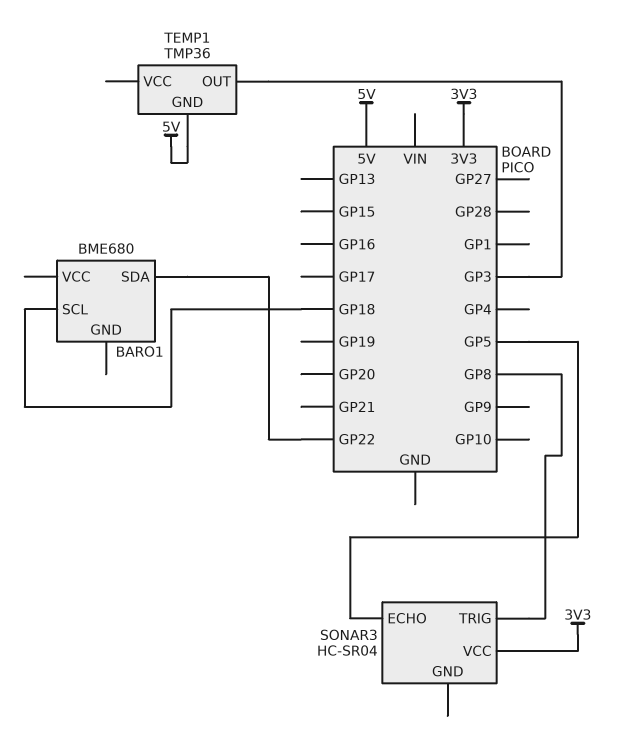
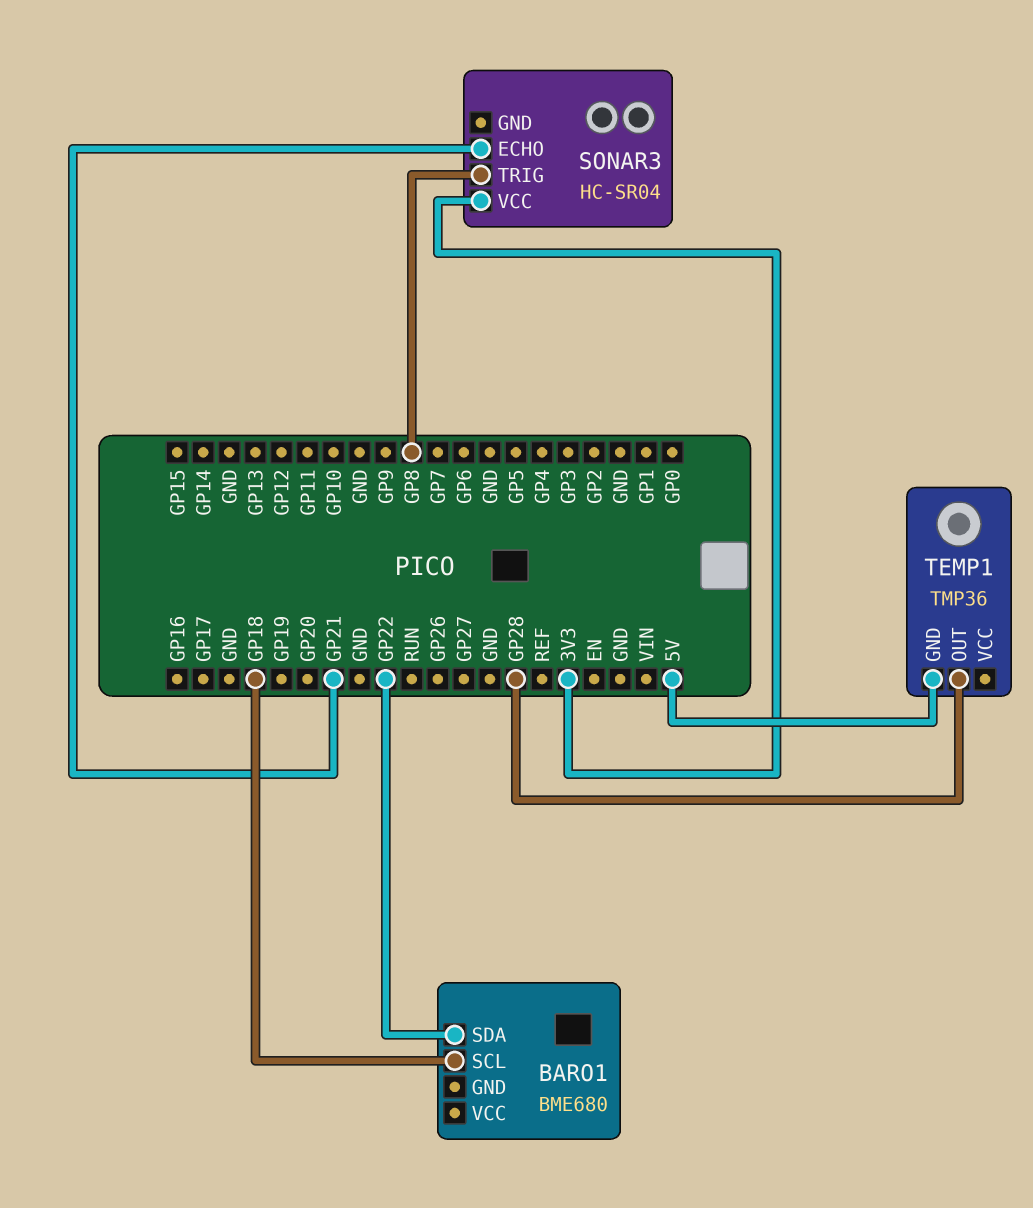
SONAR3 pin ECHO: GP5 -> GP21
TEMP1 pin OUT: GP3 -> GP28

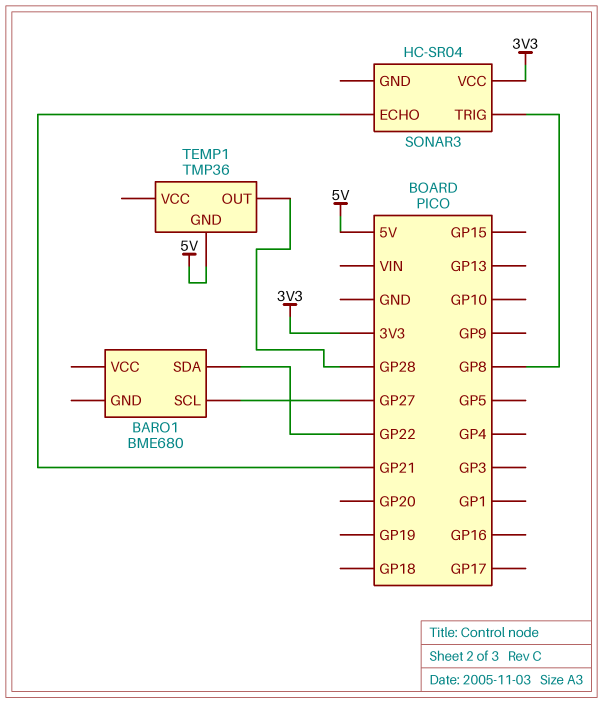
BARO1 pin SCL: GP18 -> GP27

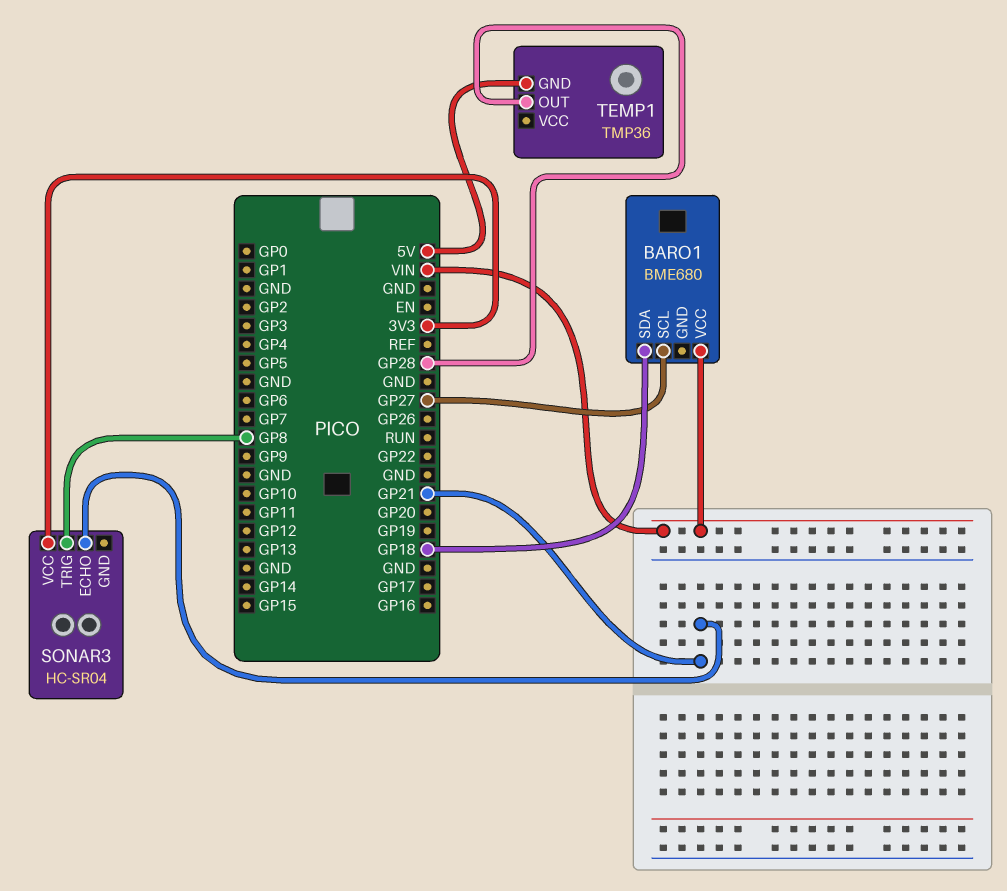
BARO1 pin SDA: GP22 -> GP18
BARO1 pin VCC: none -> VIN

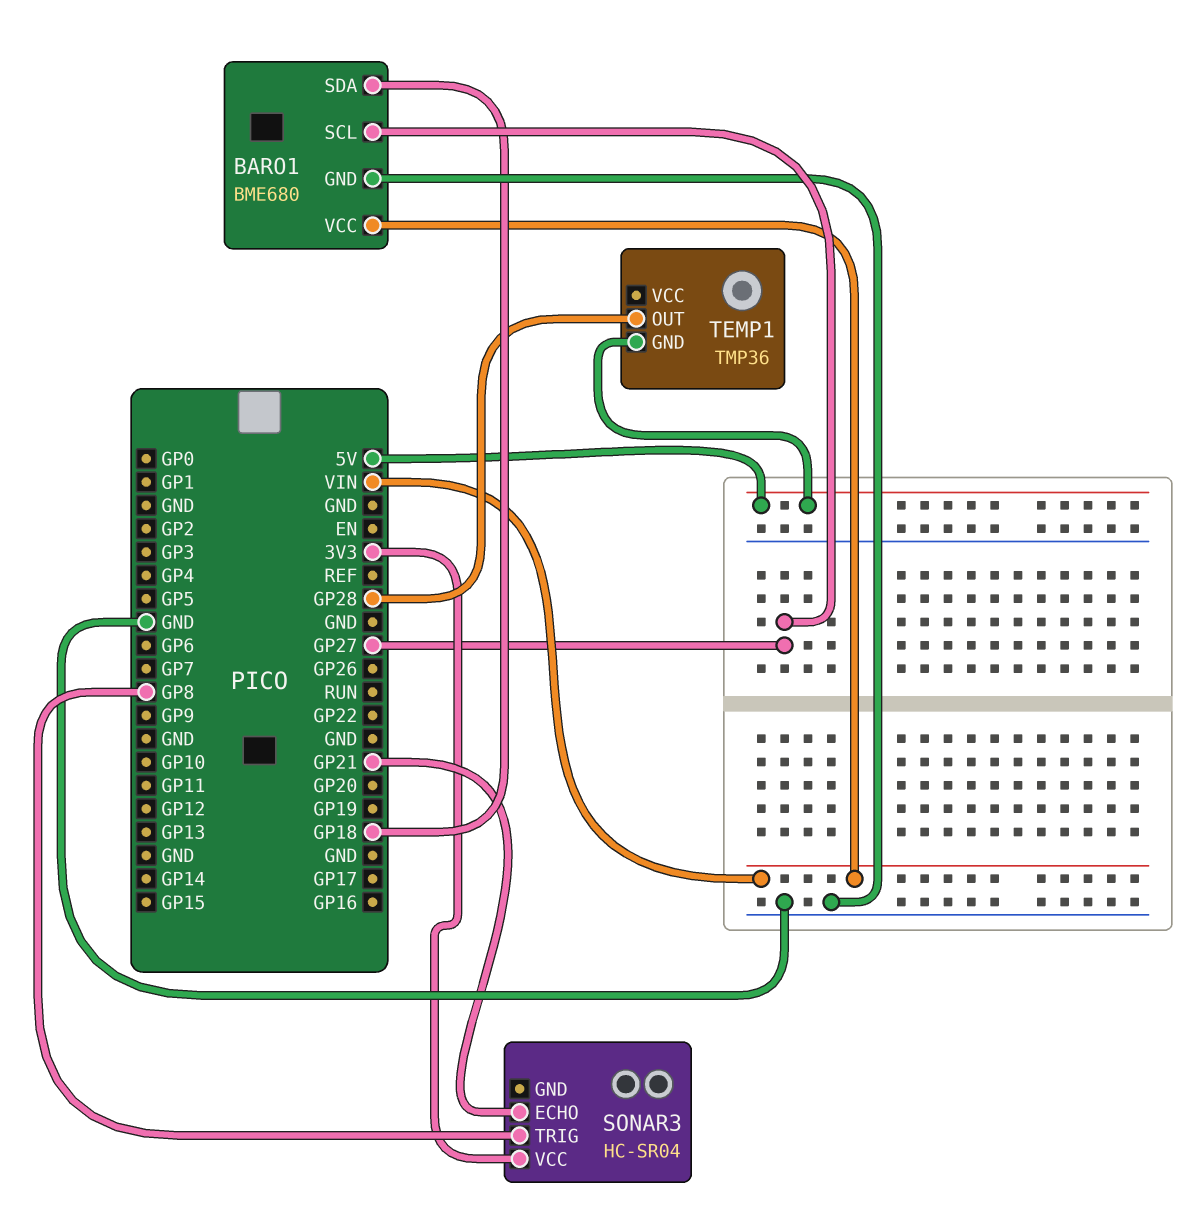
BARO1 pin GND: none -> GND

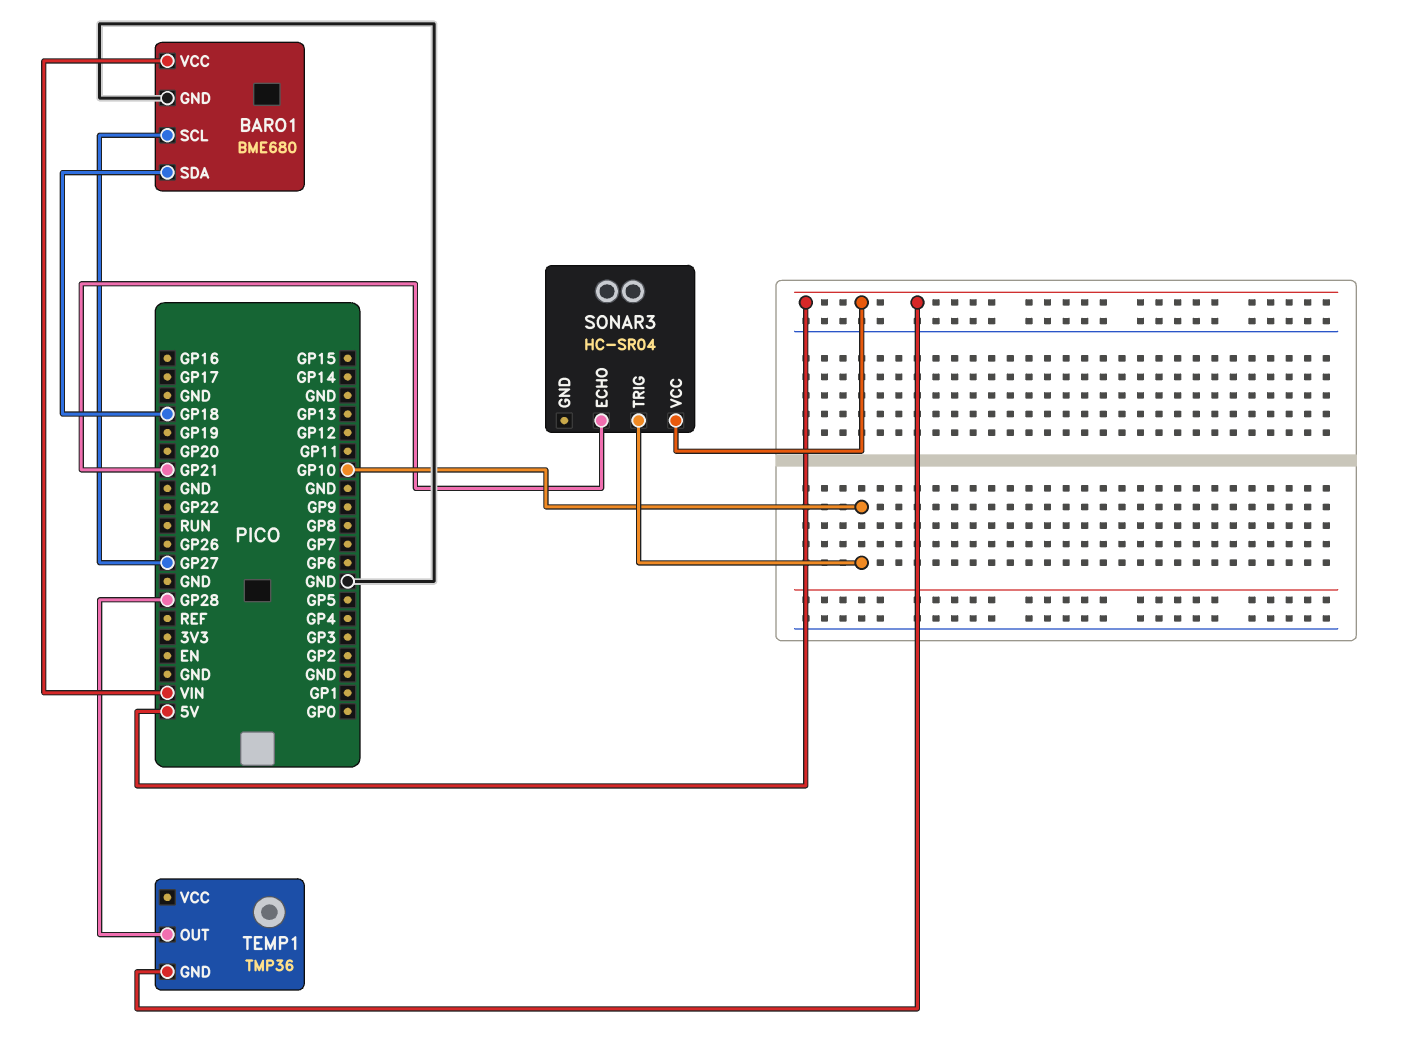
SONAR3 pin TRIG: GP8 -> GP10
SONAR3 pin VCC: 3V3 -> 5V

